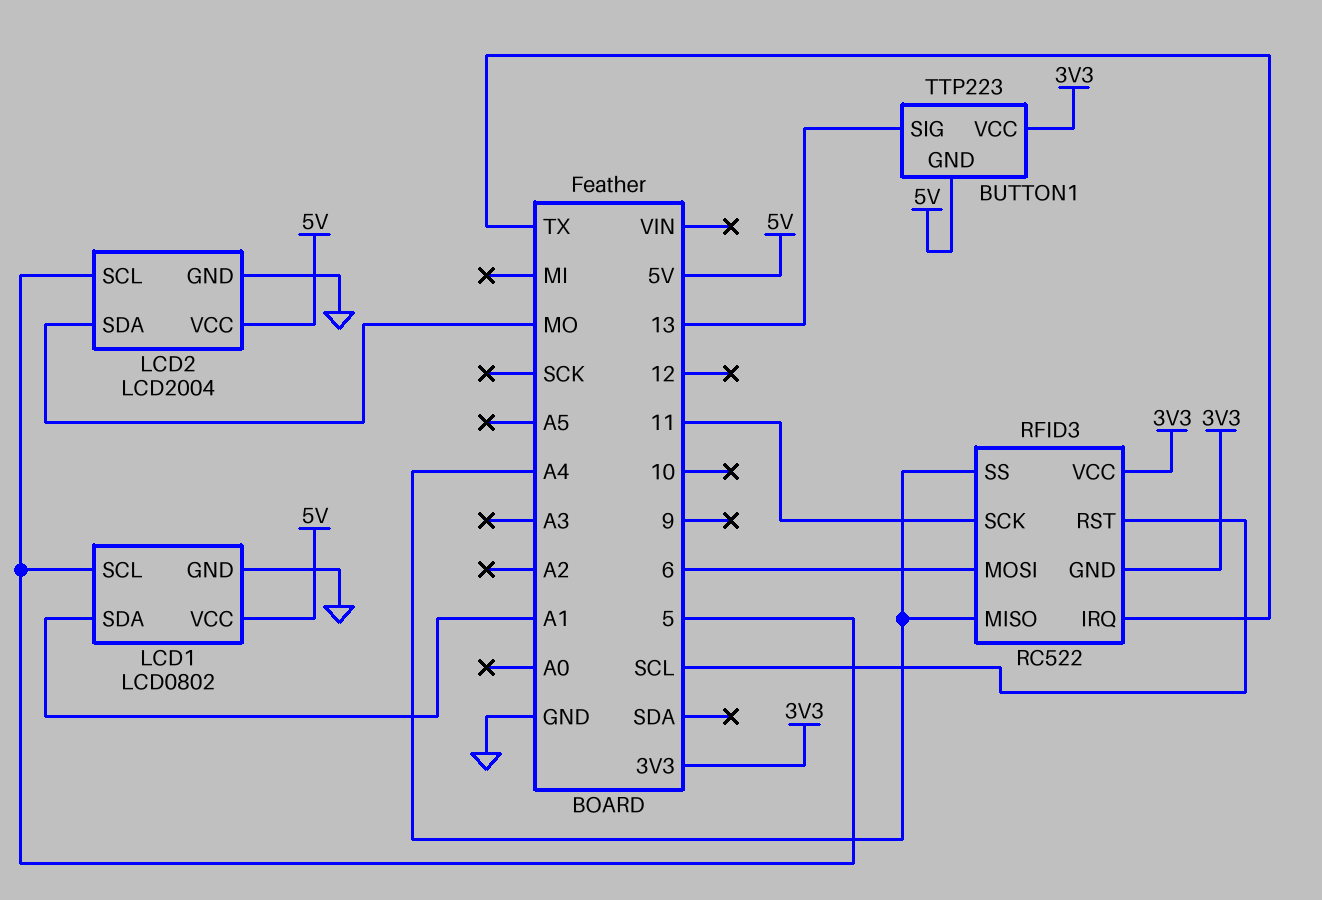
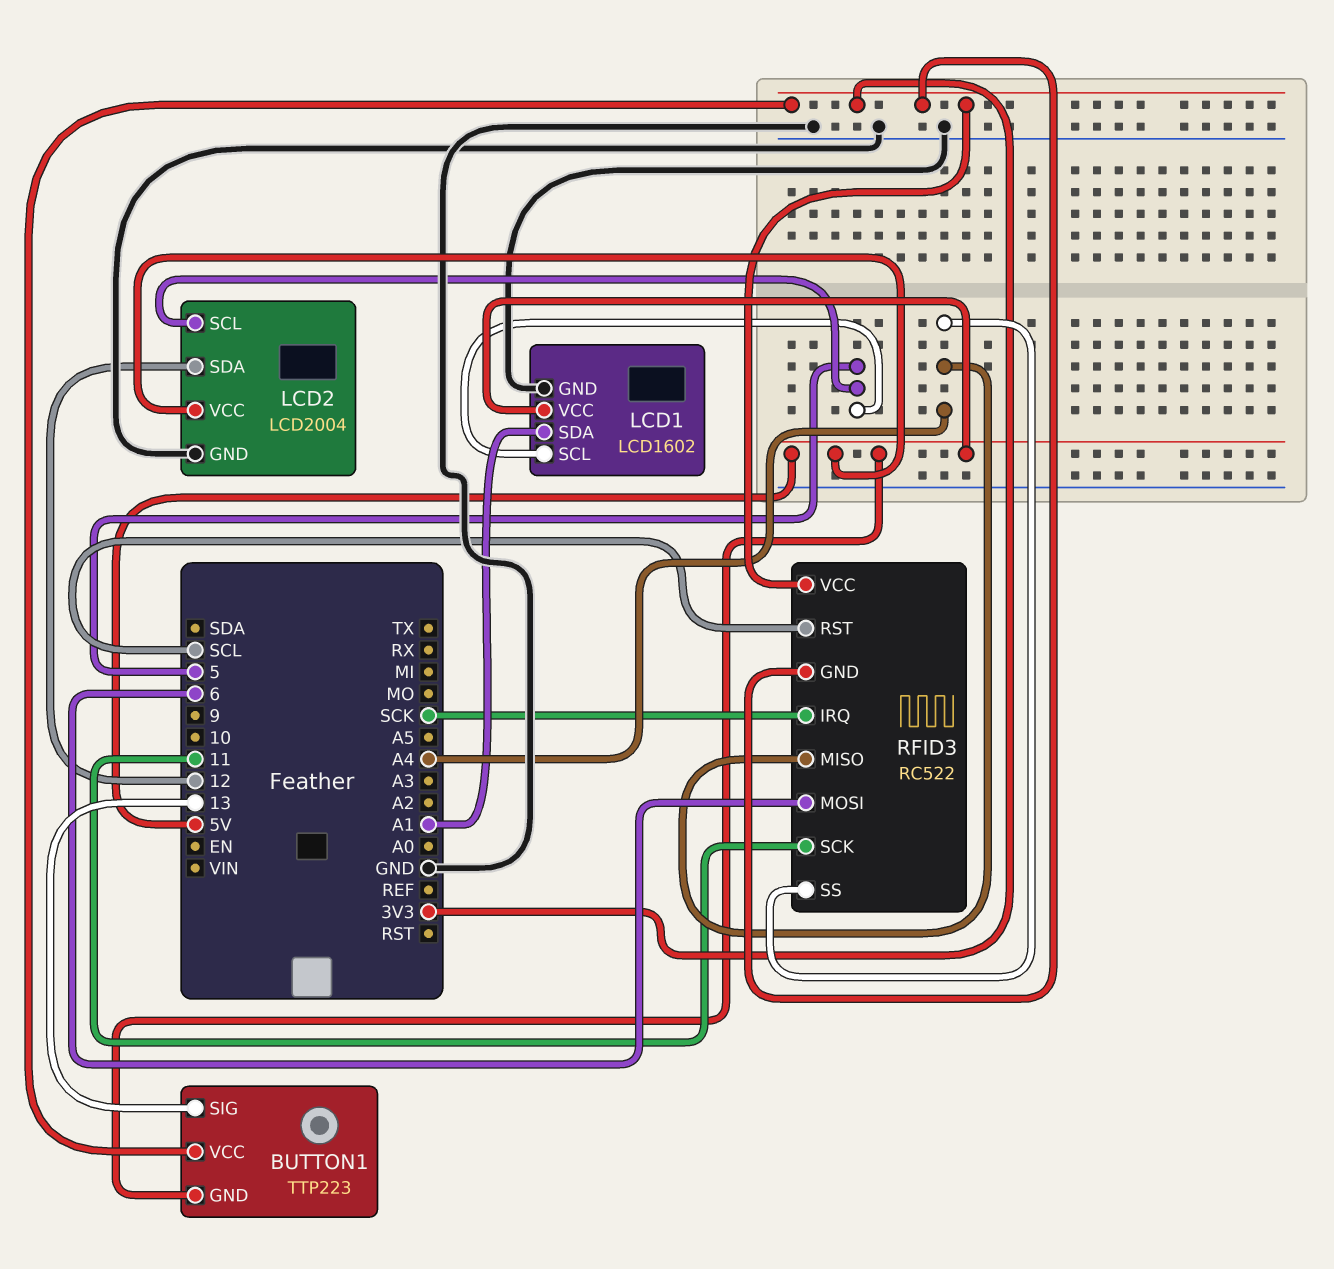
LCD1: LCD0802 -> LCD1602
LCD2 pin SDA: MO -> 12
RFID3 pin IRQ: TX -> SCK

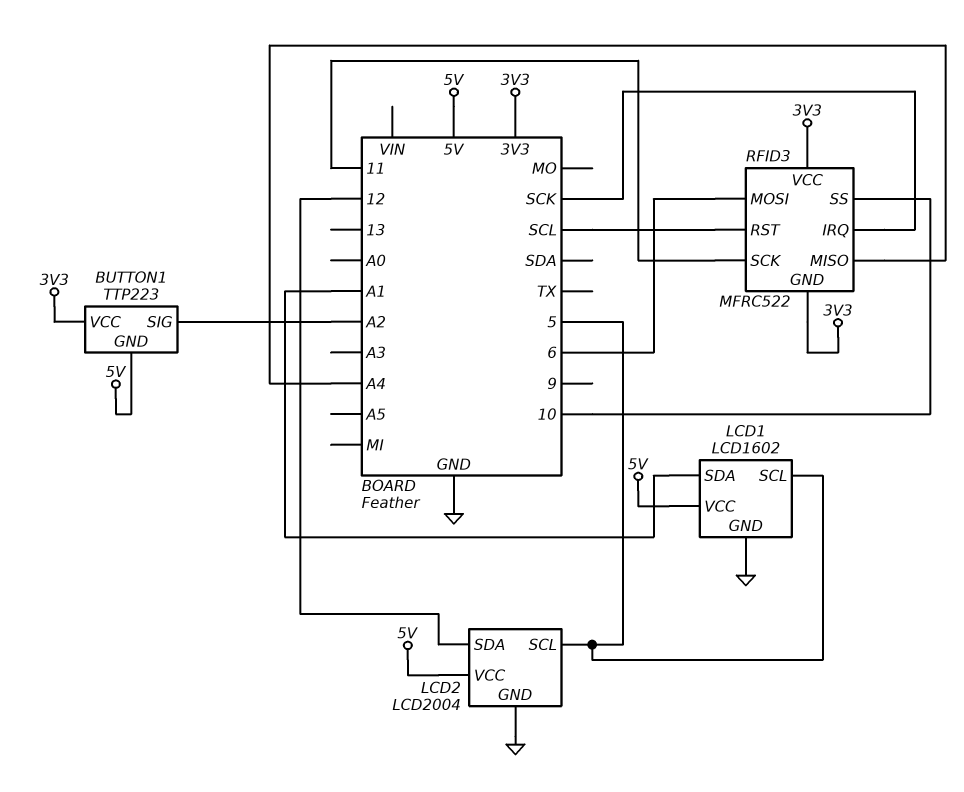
BUTTON1 pin SIG: 13 -> A2
RFID3: RC522 -> MFRC522
RFID3 pin SS: A4 -> 10

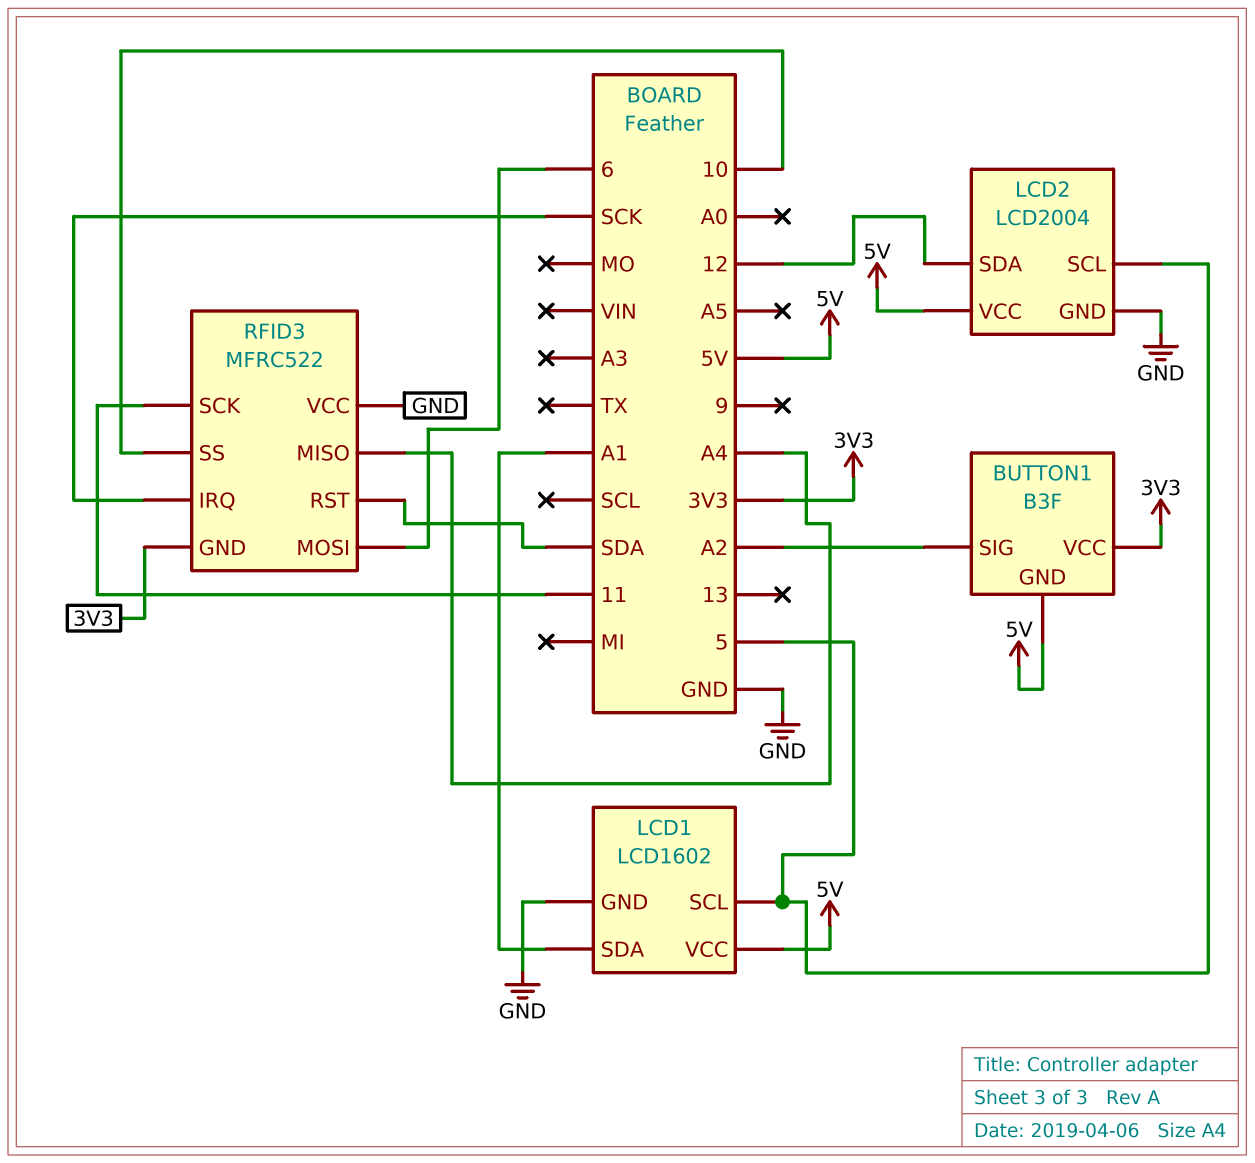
BUTTON1: TTP223 -> B3F
RFID3 pin RST: SCL -> SDA
RFID3 pin VCC: 3V3 -> GND

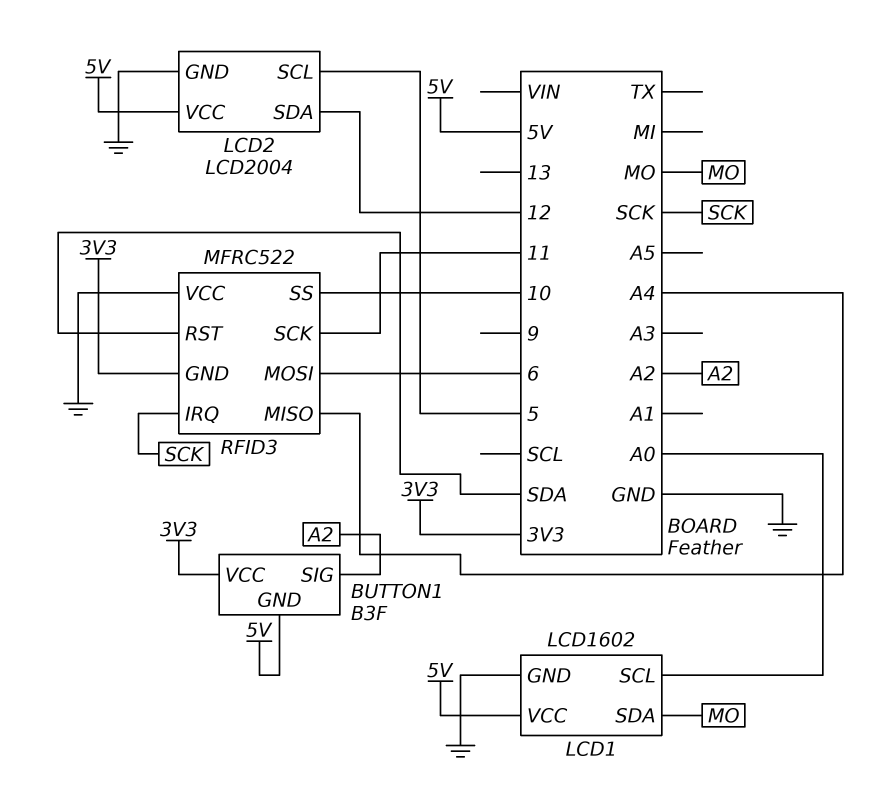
LCD1 pin SCL: 5 -> A0
LCD1 pin SDA: A1 -> MO

